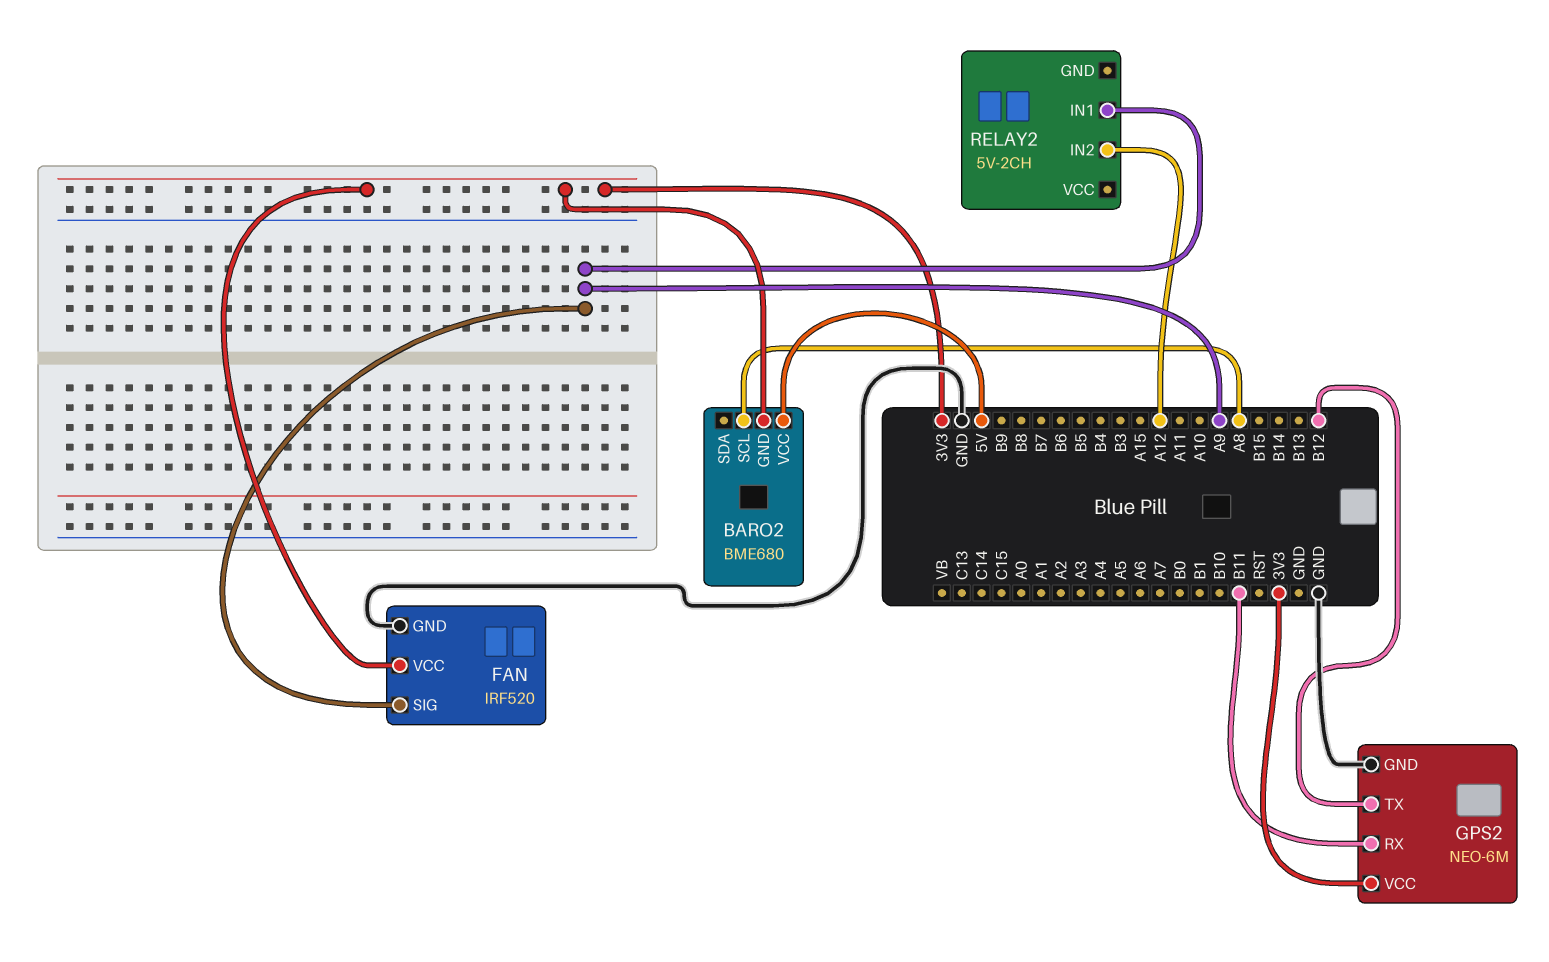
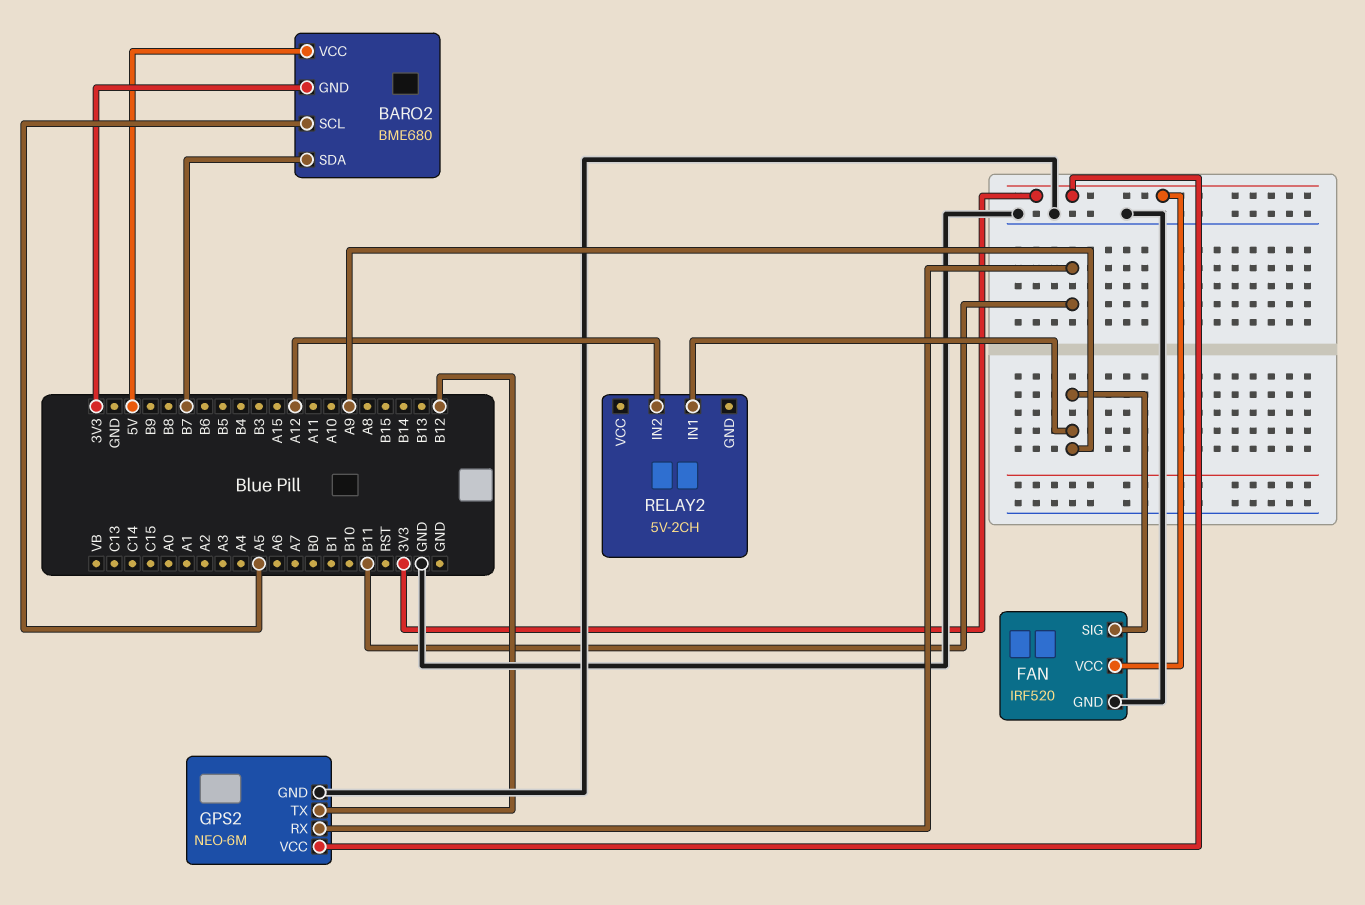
BARO2 pin SCL: A8 -> A5
BARO2 pin SDA: none -> B7

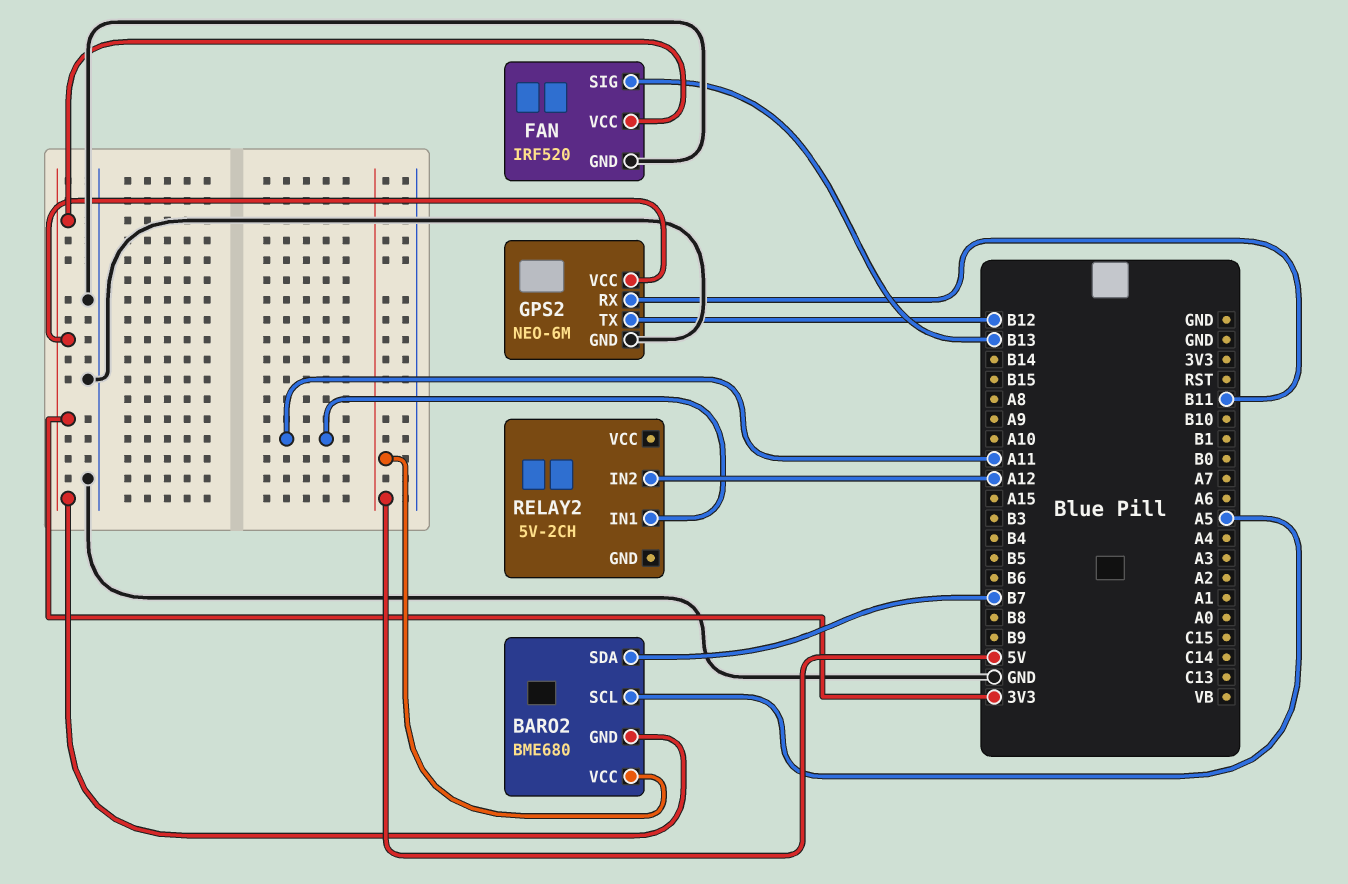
FAN pin SIG: A9 -> B13
RELAY2 pin IN1: A9 -> A11

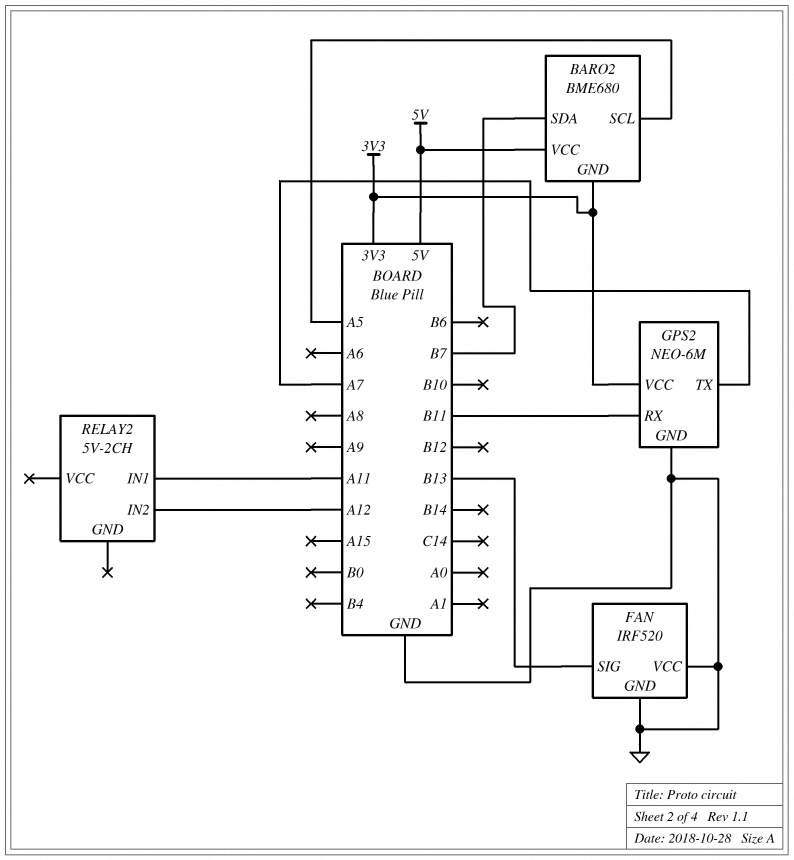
FAN pin VCC: 3V3 -> GND
GPS2 pin TX: B12 -> A7

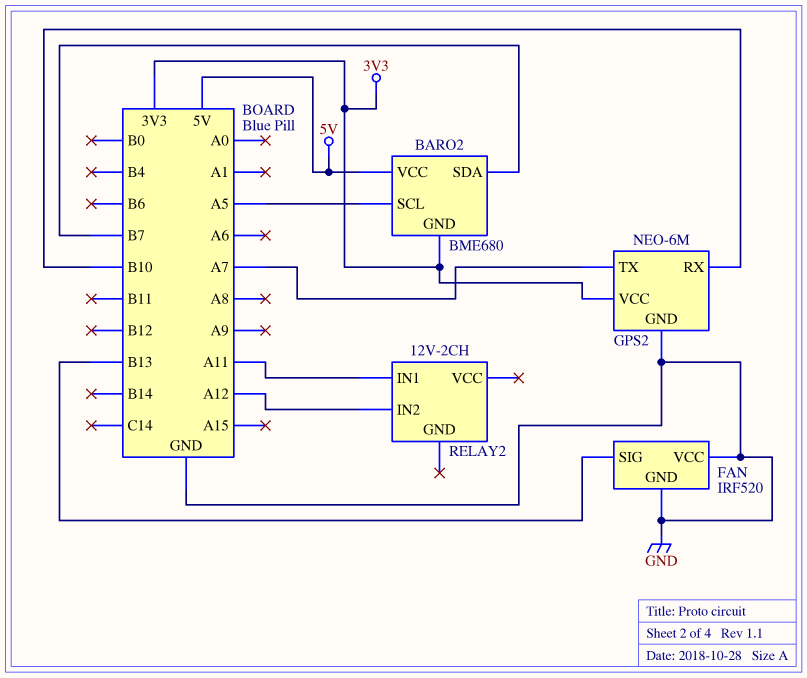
GPS2 pin RX: B11 -> B10
RELAY2: 5V-2CH -> 12V-2CH

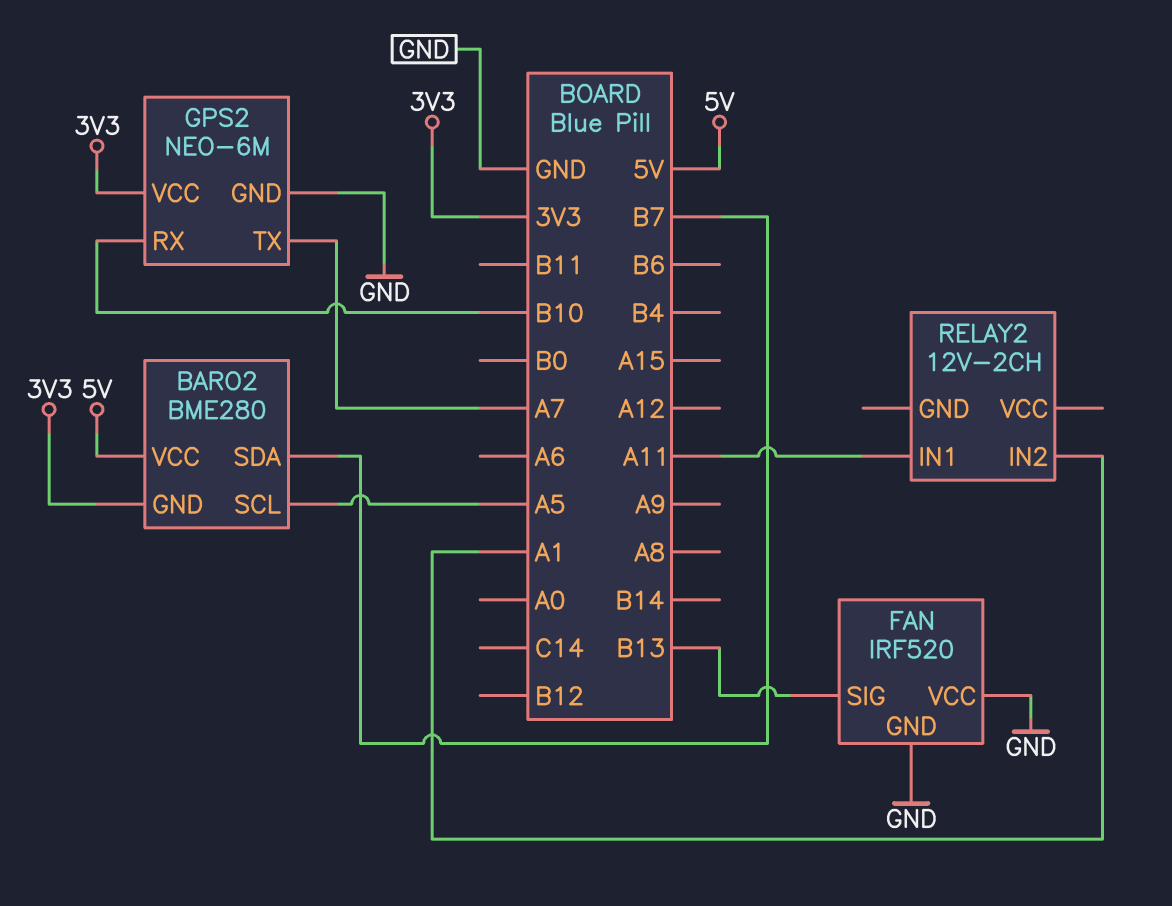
BARO2: BME680 -> BME280
RELAY2 pin IN2: A12 -> A1

